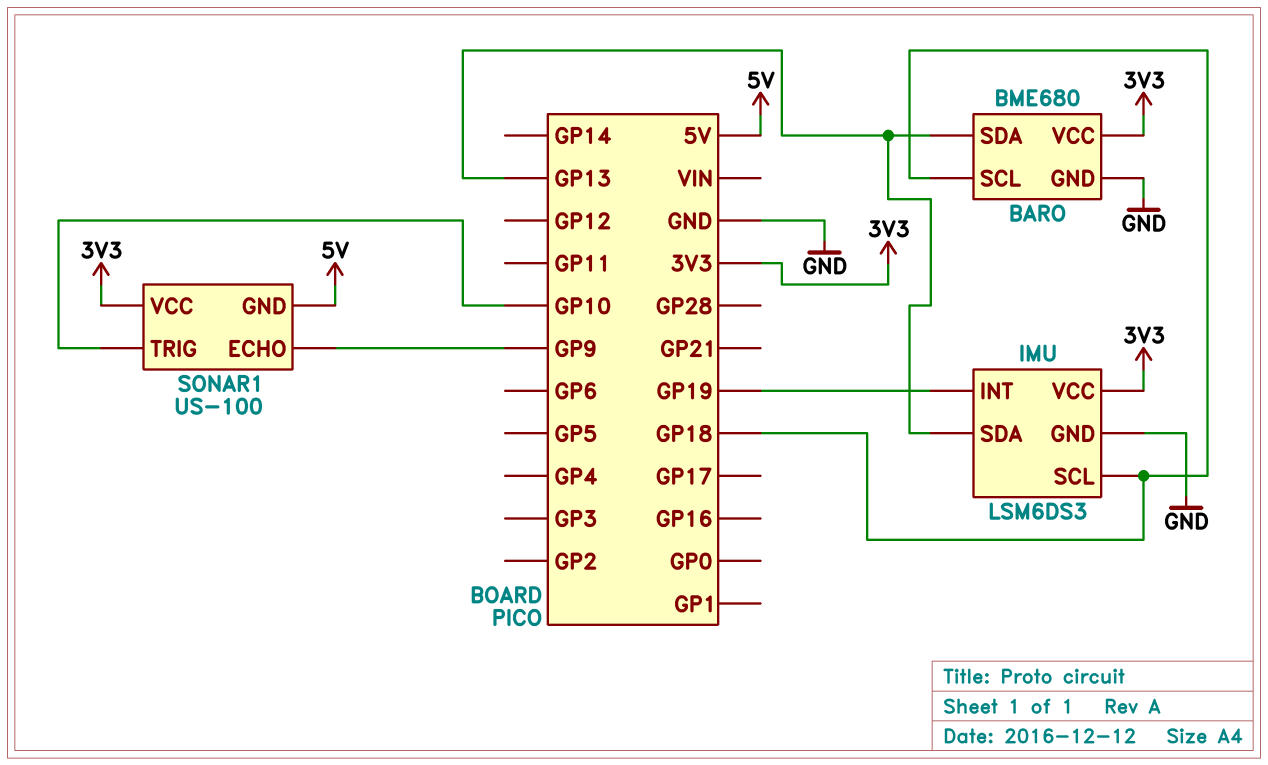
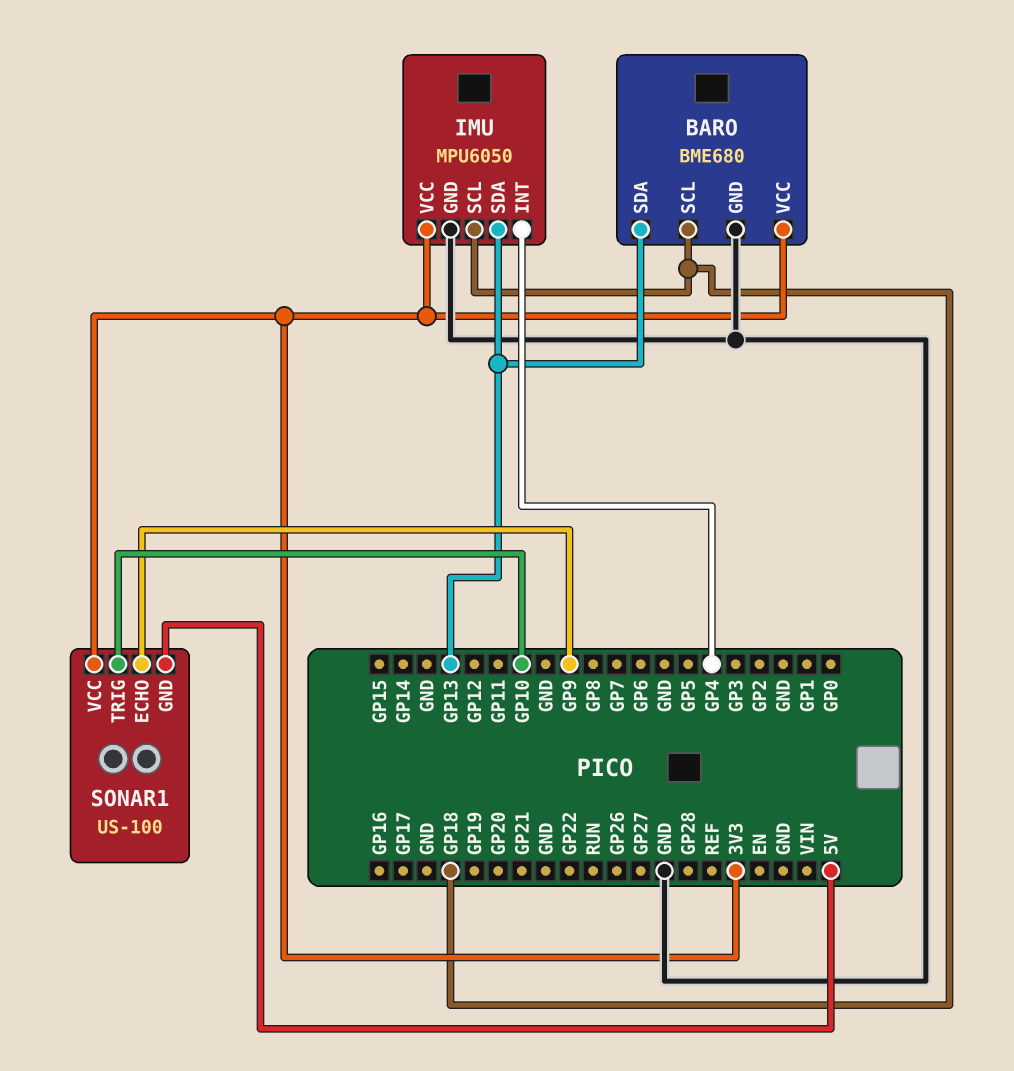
IMU: LSM6DS3 -> MPU6050
IMU pin INT: GP19 -> GP4

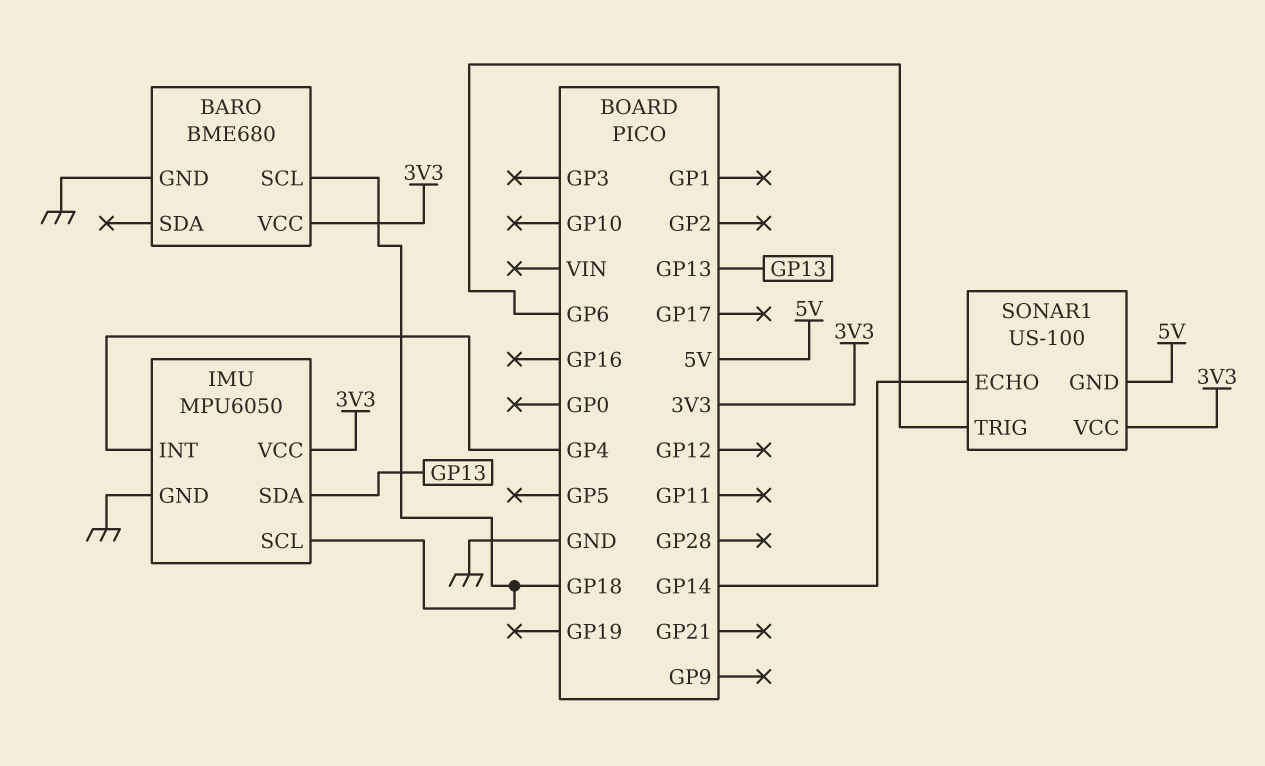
BARO pin SDA: GP13 -> none
SONAR1 pin ECHO: GP9 -> GP14
SONAR1 pin TRIG: GP10 -> GP6

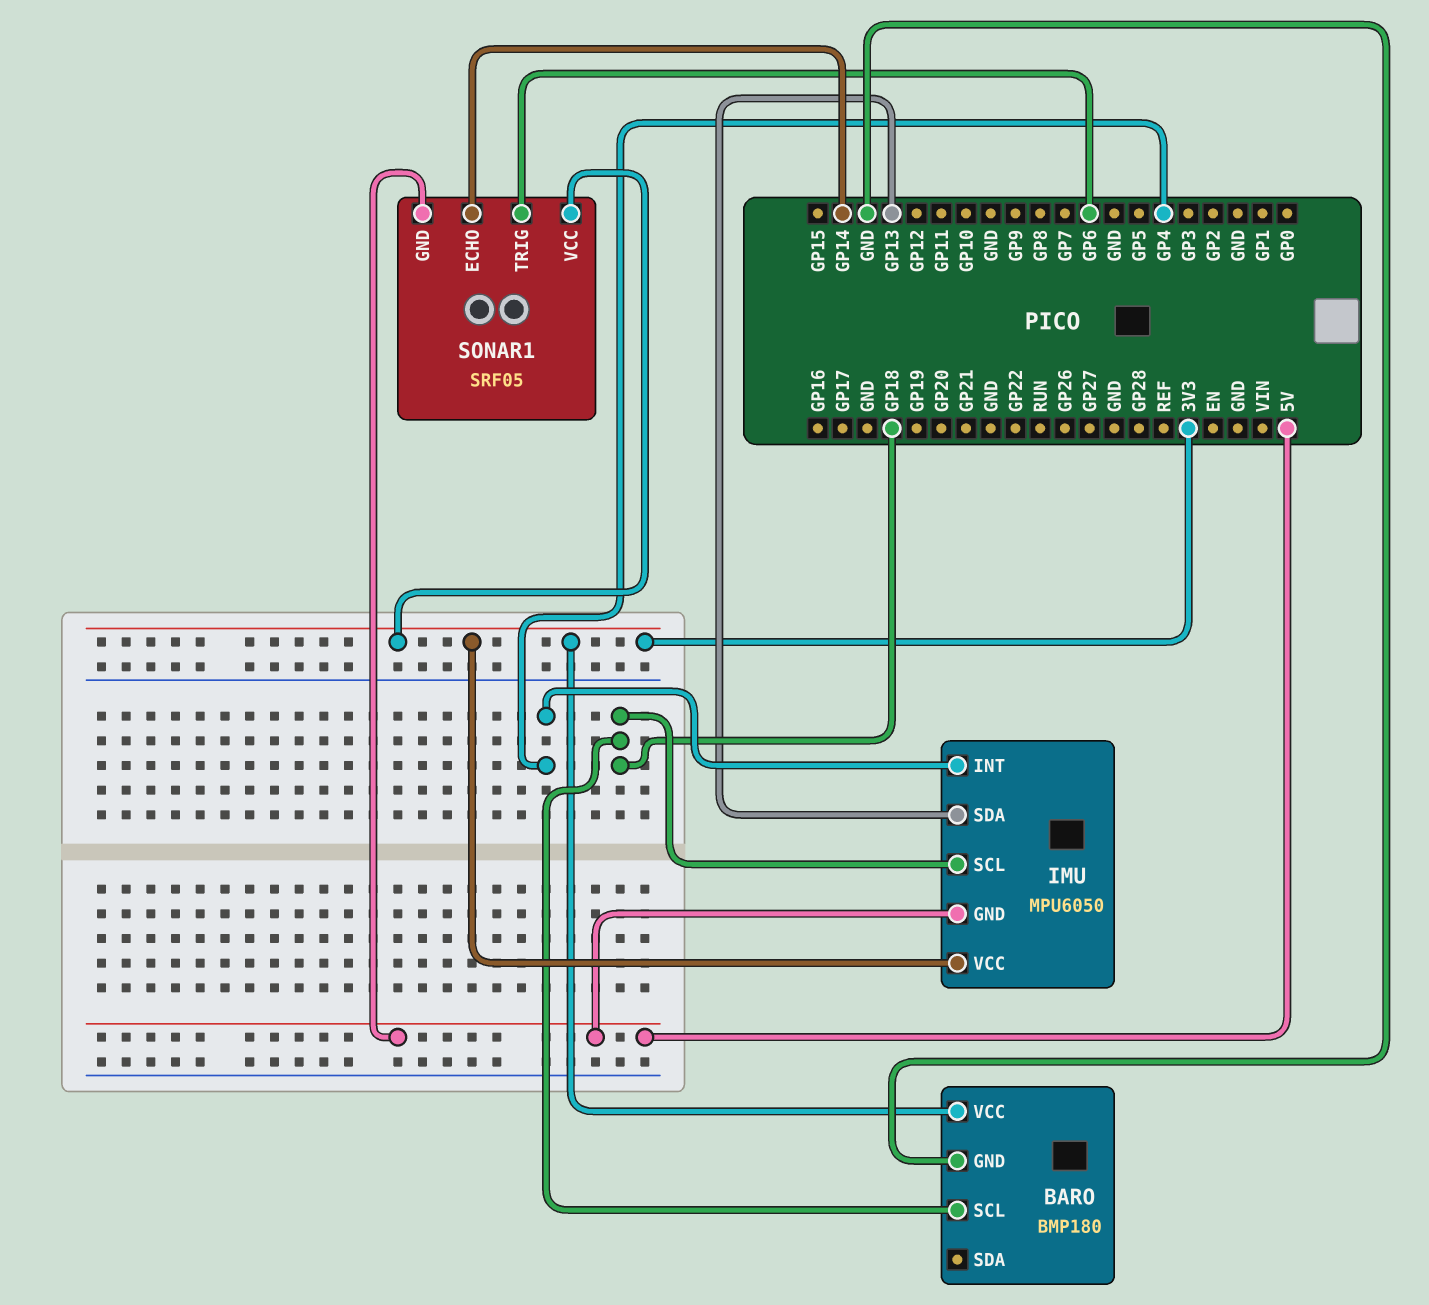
BARO: BME680 -> BMP180
IMU pin GND: GND -> 5V
SONAR1: US-100 -> SRF05

